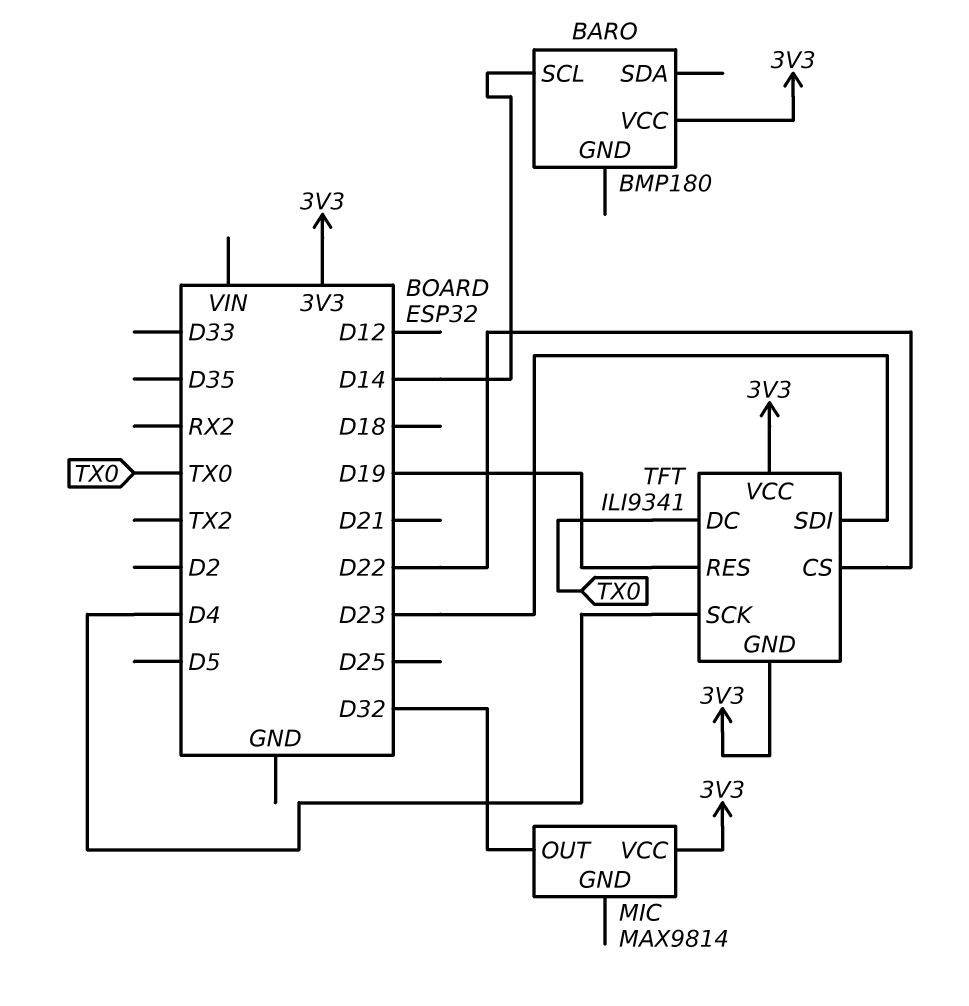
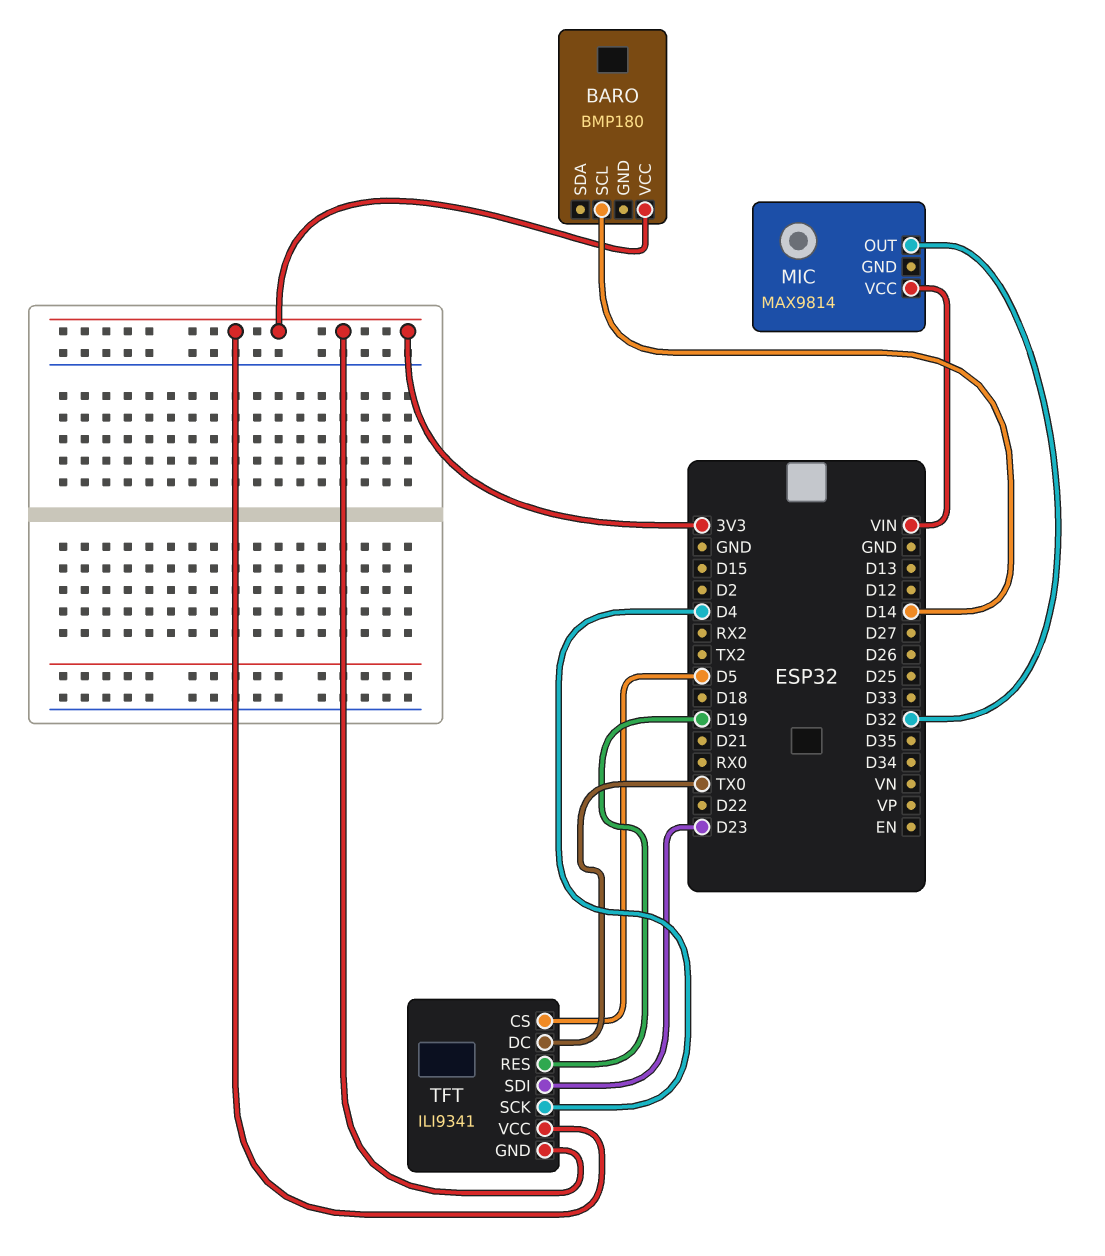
MIC pin VCC: 3V3 -> VIN
TFT pin CS: D22 -> D5

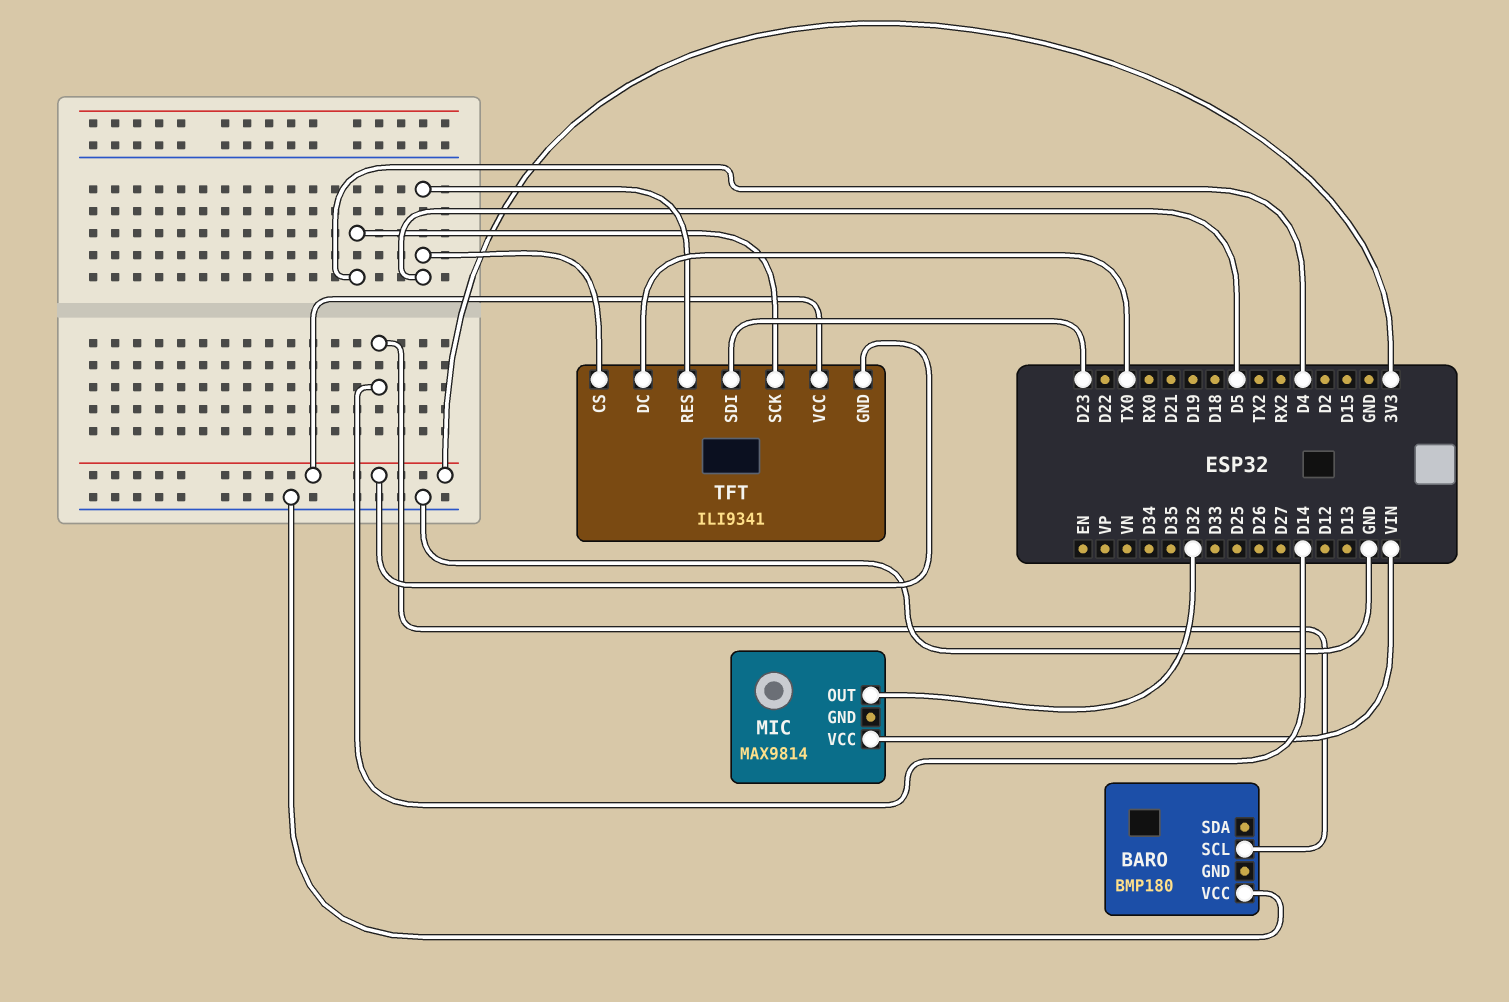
BARO pin VCC: 3V3 -> GND
TFT pin RES: D19 -> D5

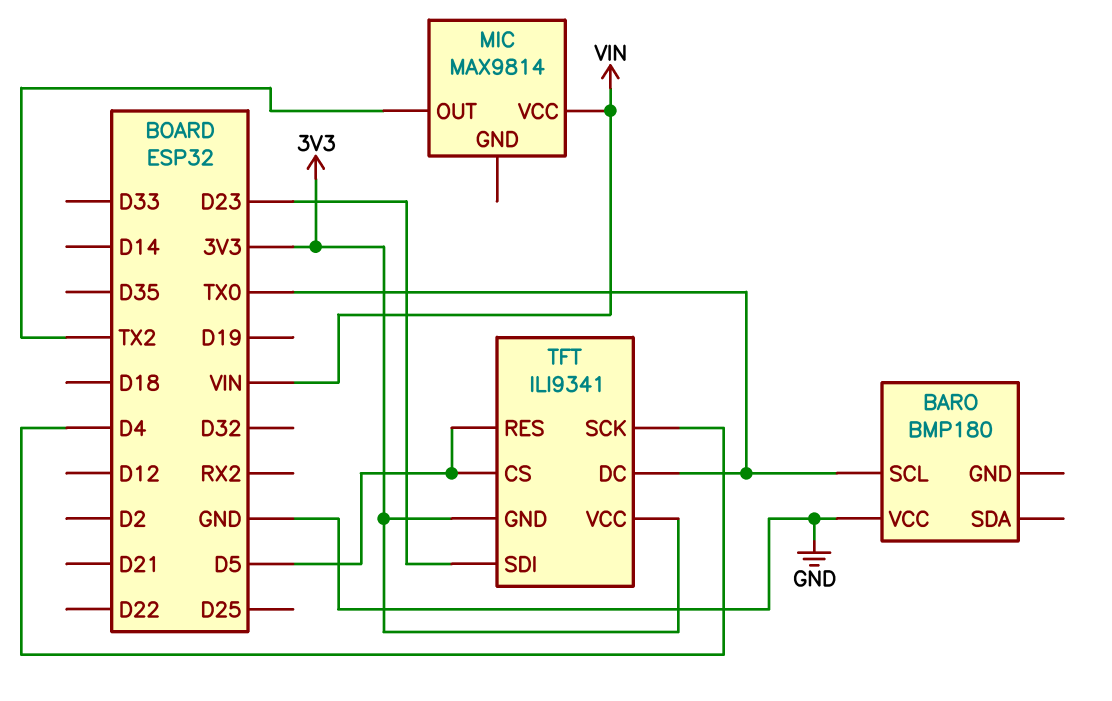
BARO pin SCL: D14 -> TX0
MIC pin OUT: D32 -> TX2

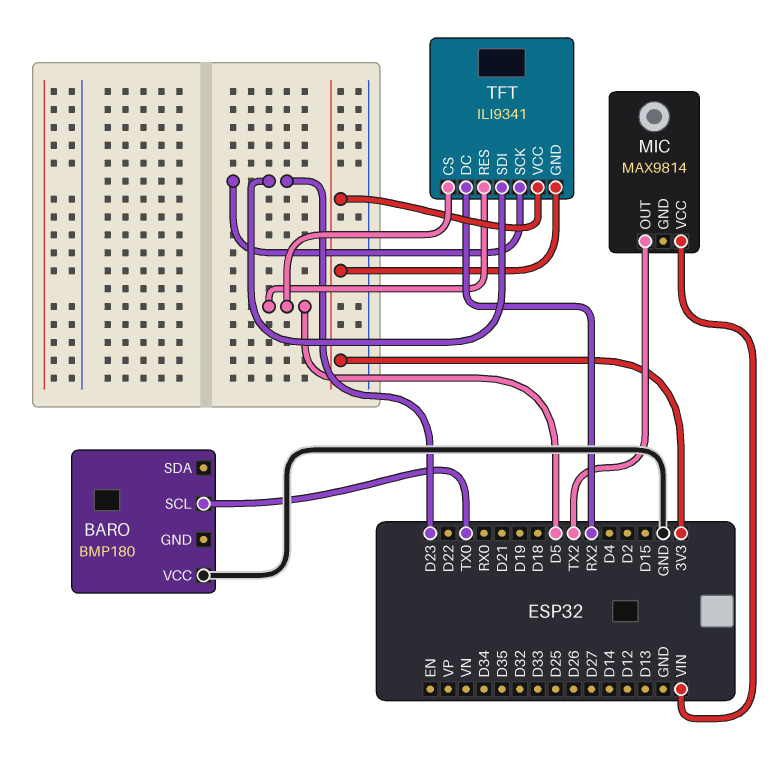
TFT pin DC: TX0 -> RX2
TFT pin SCK: D4 -> D23

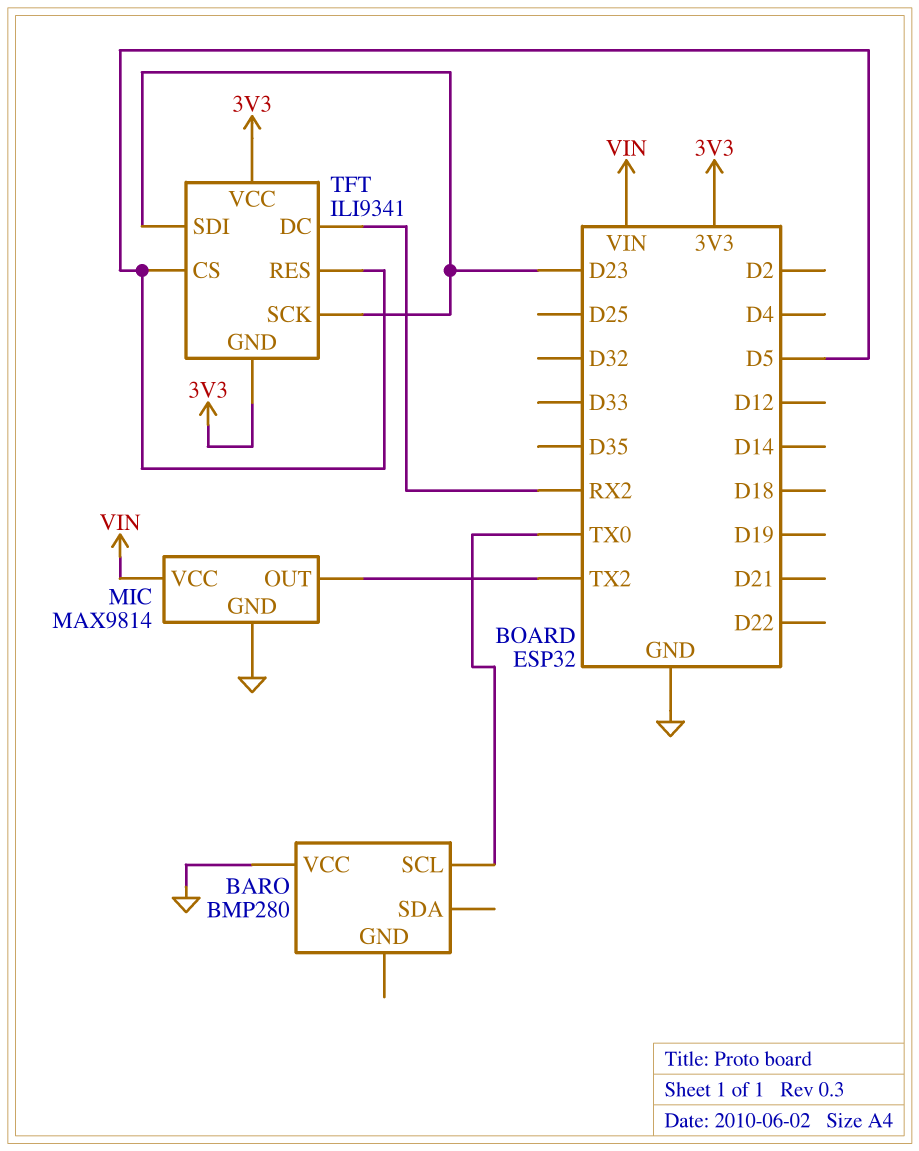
BARO: BMP180 -> BMP280
MIC pin GND: none -> GND

